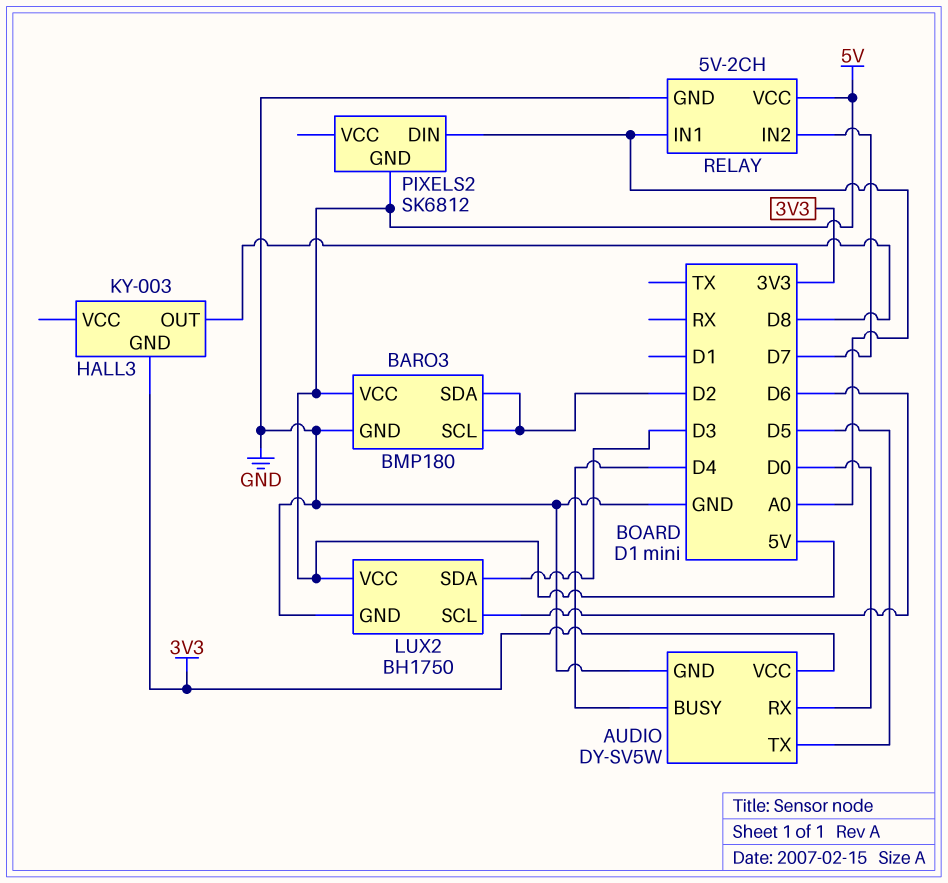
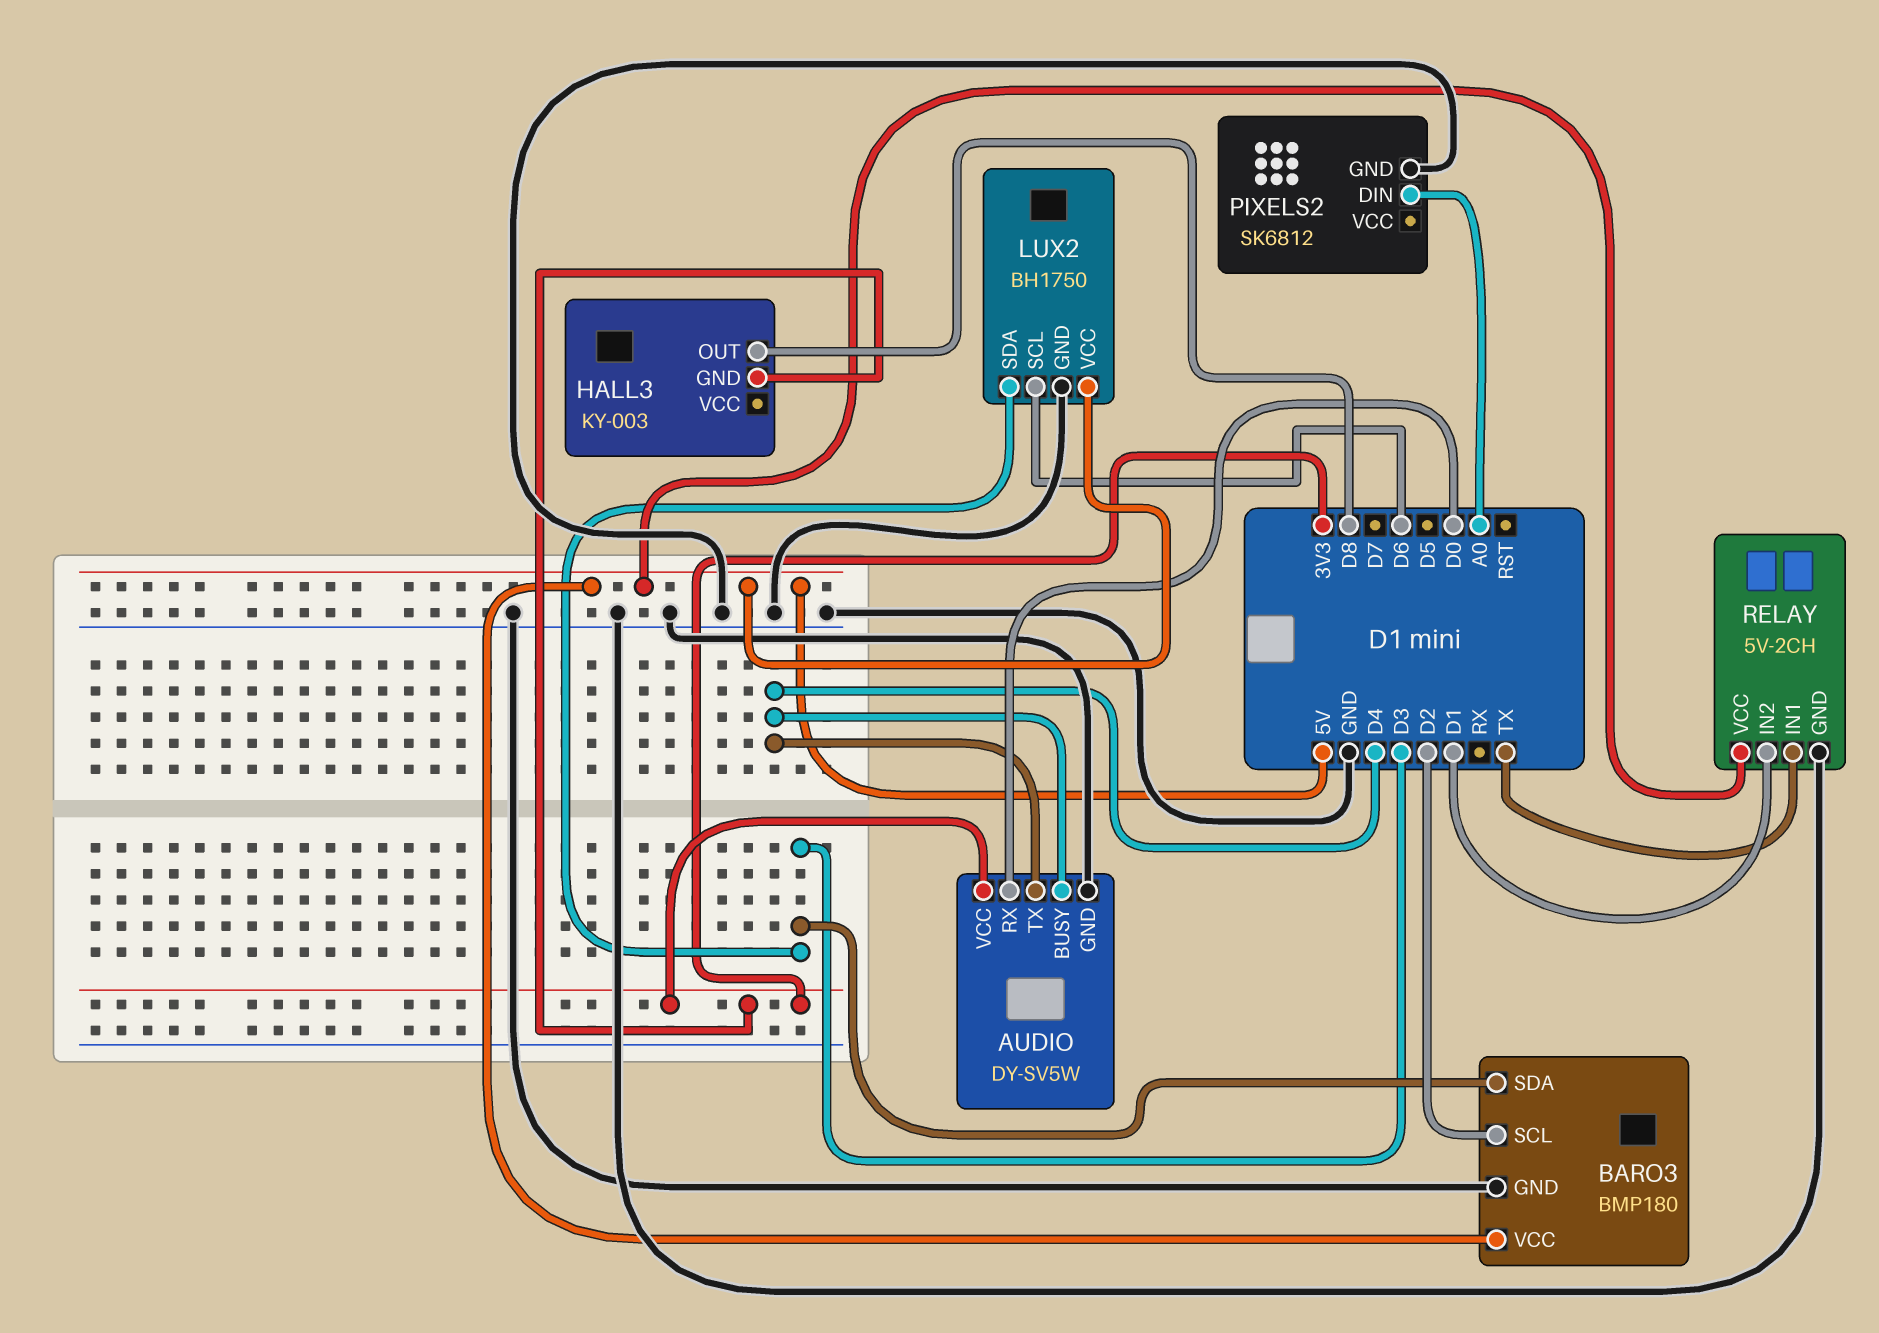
AUDIO pin TX: D5 -> D4
BARO3 pin SDA: D2 -> D3
PIXELS2 pin GND: 5V -> GND
RELAY pin IN1: A0 -> TX
RELAY pin IN2: D7 -> D1

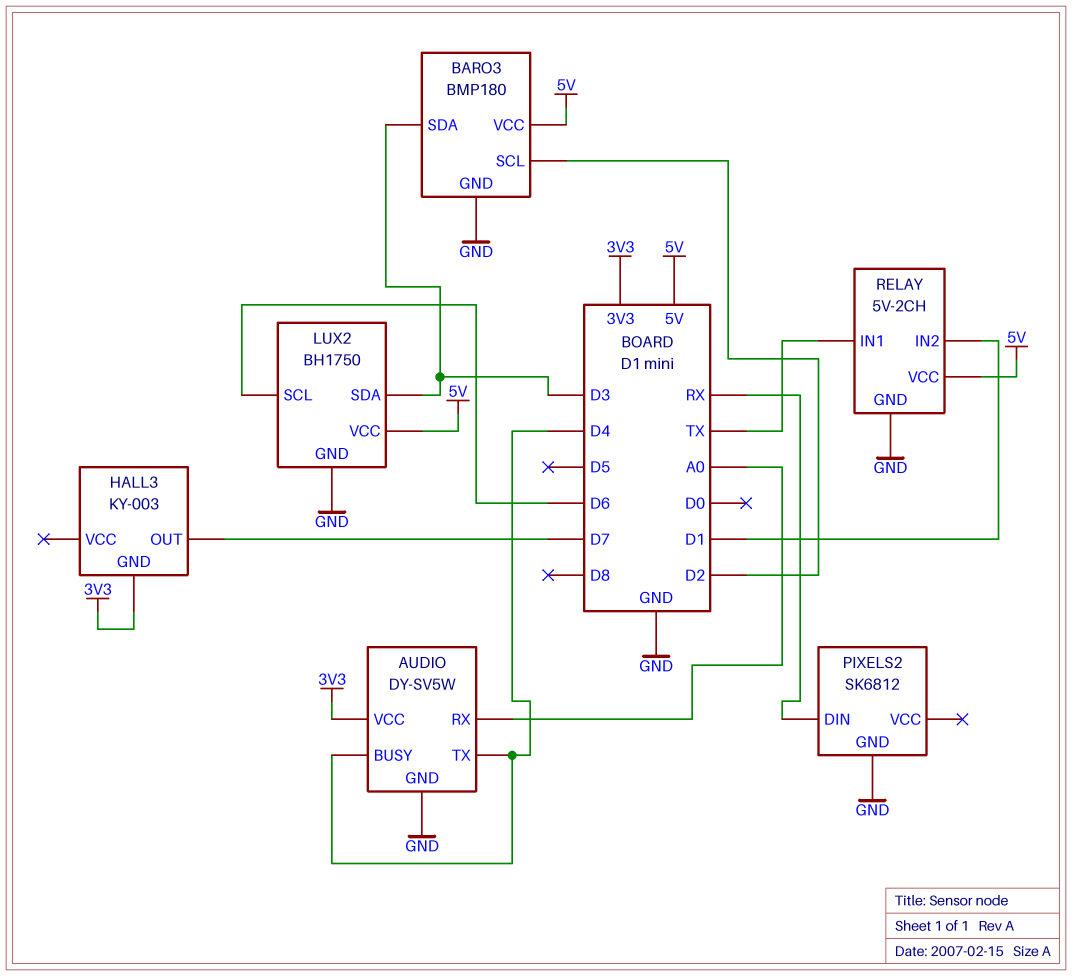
AUDIO pin RX: D0 -> A0
HALL3 pin OUT: D8 -> D7
PIXELS2 pin DIN: A0 -> RX

